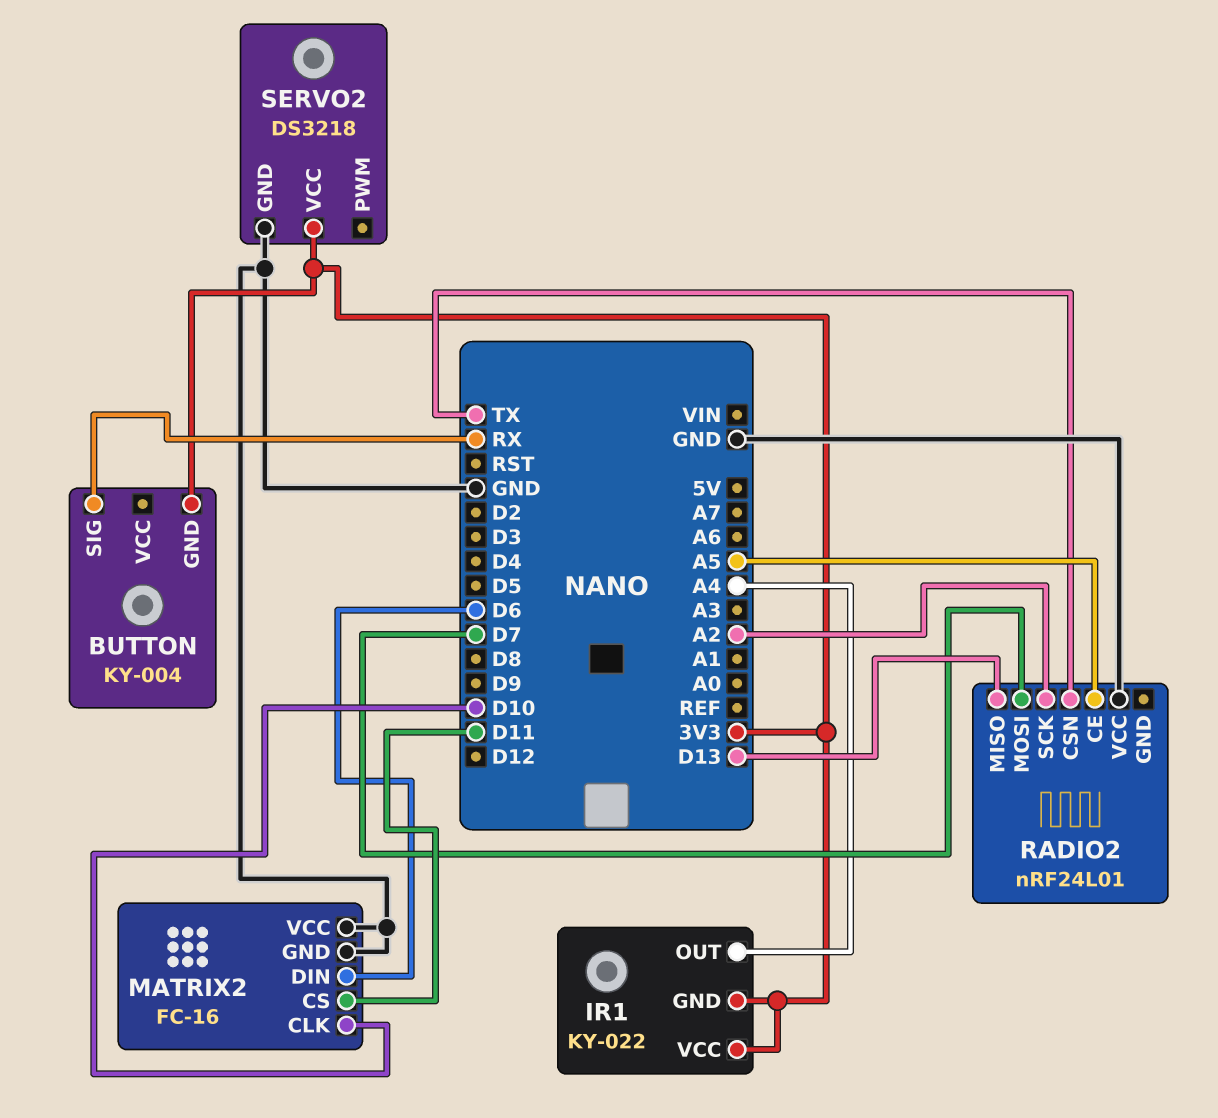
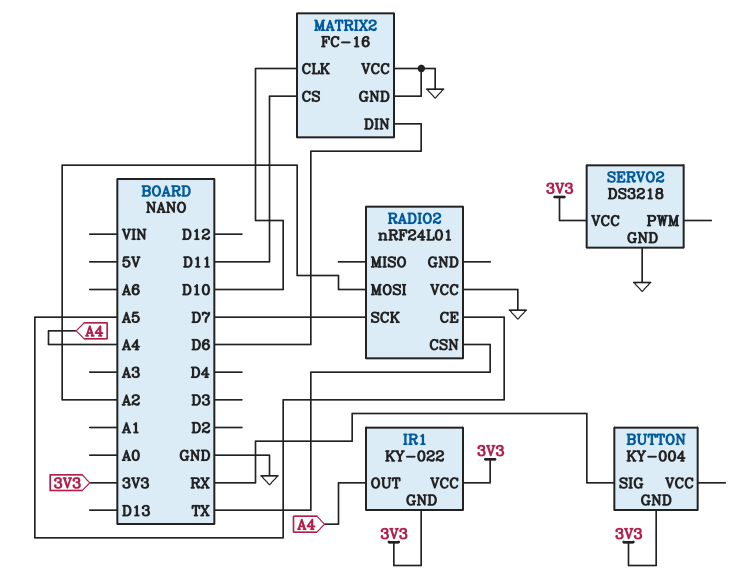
RADIO2 pin MISO: D13 -> none
RADIO2 pin MOSI: D7 -> A2
RADIO2 pin SCK: A2 -> D7

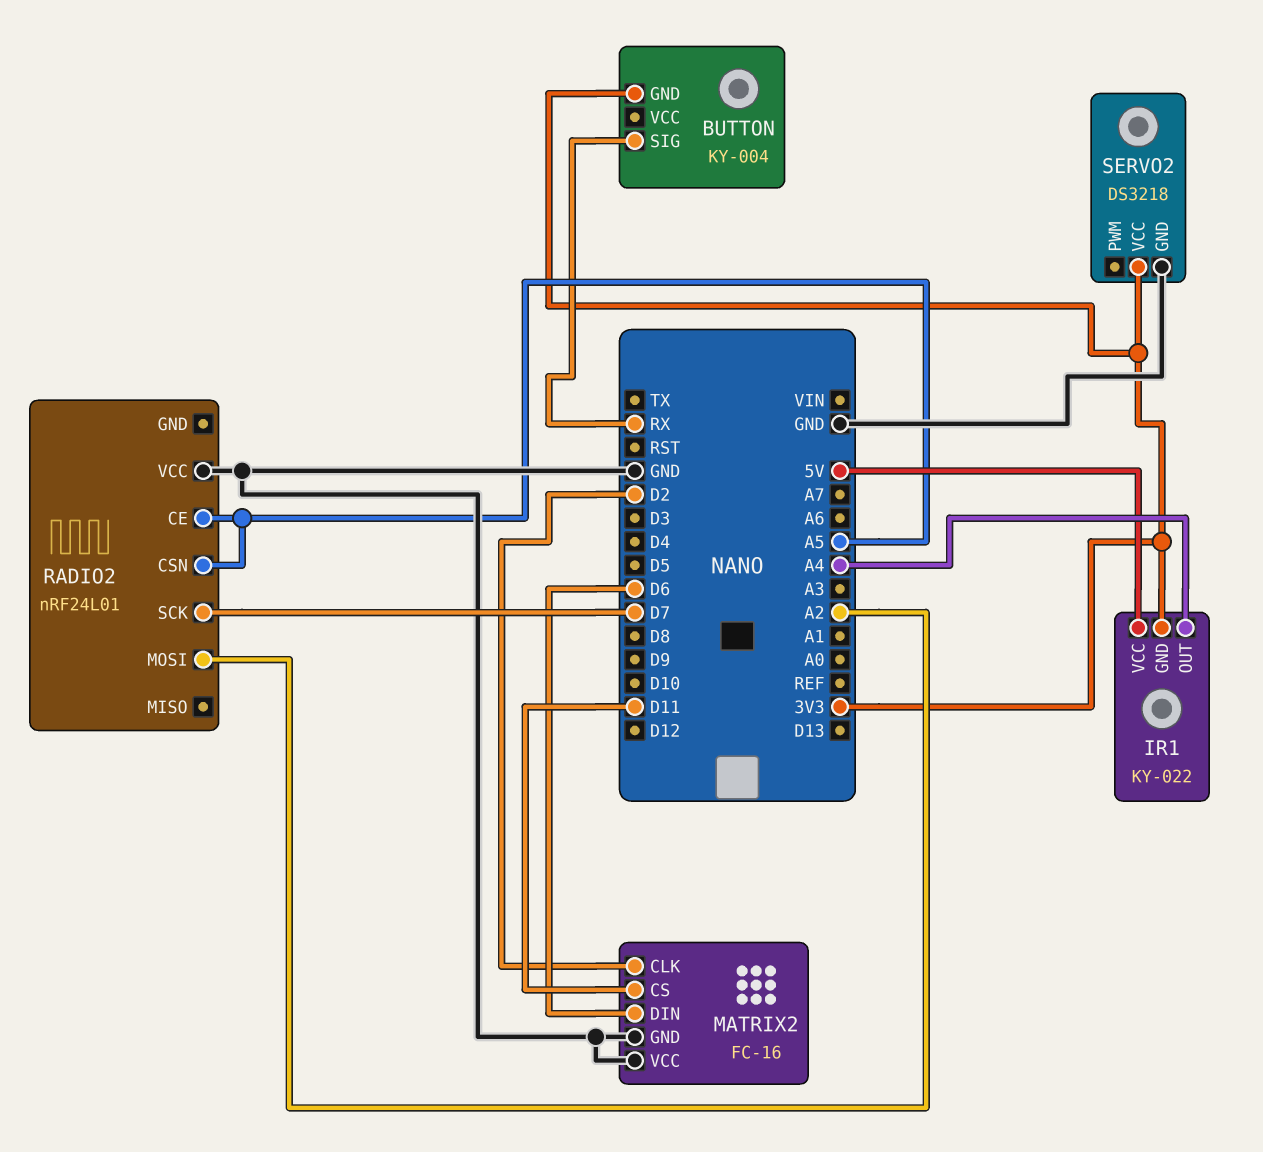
IR1 pin VCC: 3V3 -> 5V
MATRIX2 pin CLK: D10 -> D2
RADIO2 pin CSN: TX -> A5

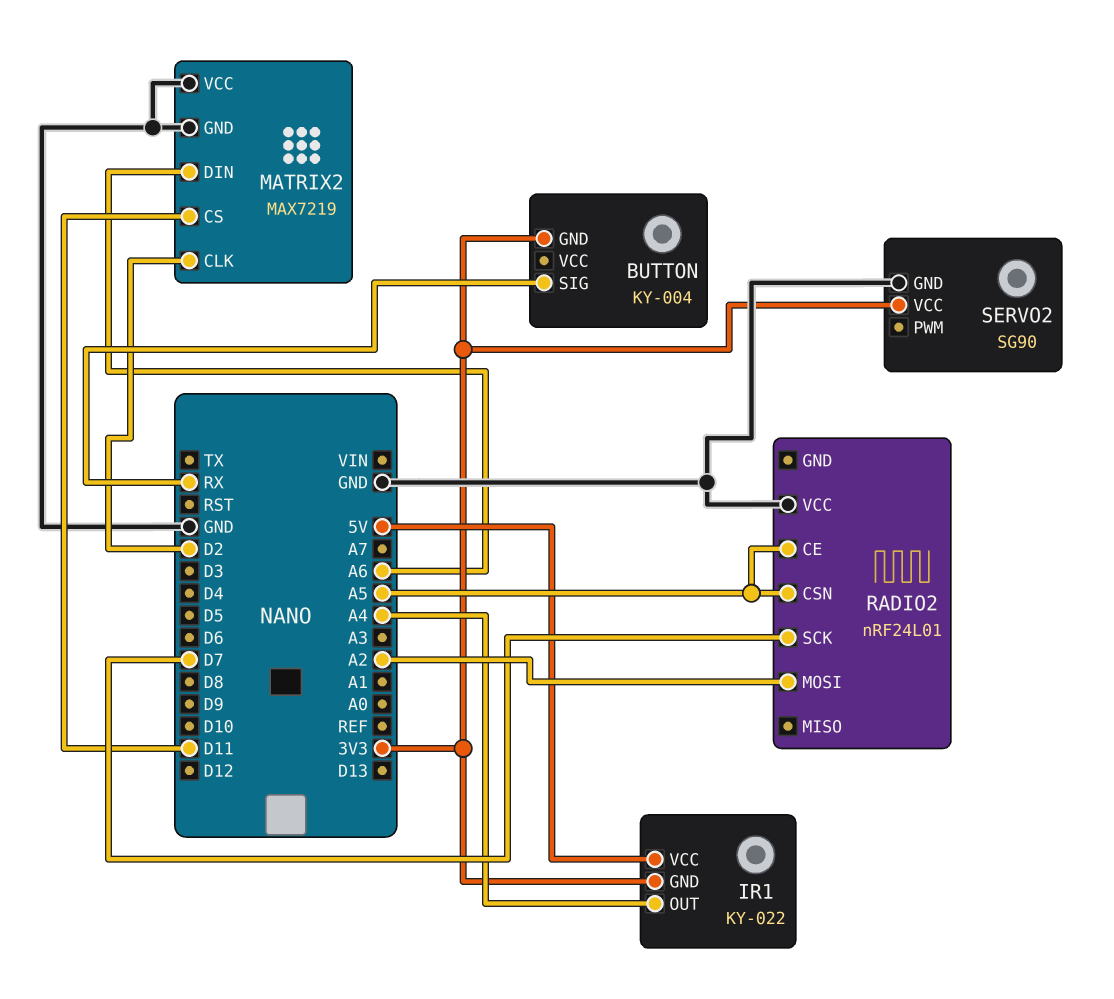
MATRIX2: FC-16 -> MAX7219
MATRIX2 pin DIN: D6 -> A6
SERVO2: DS3218 -> SG90

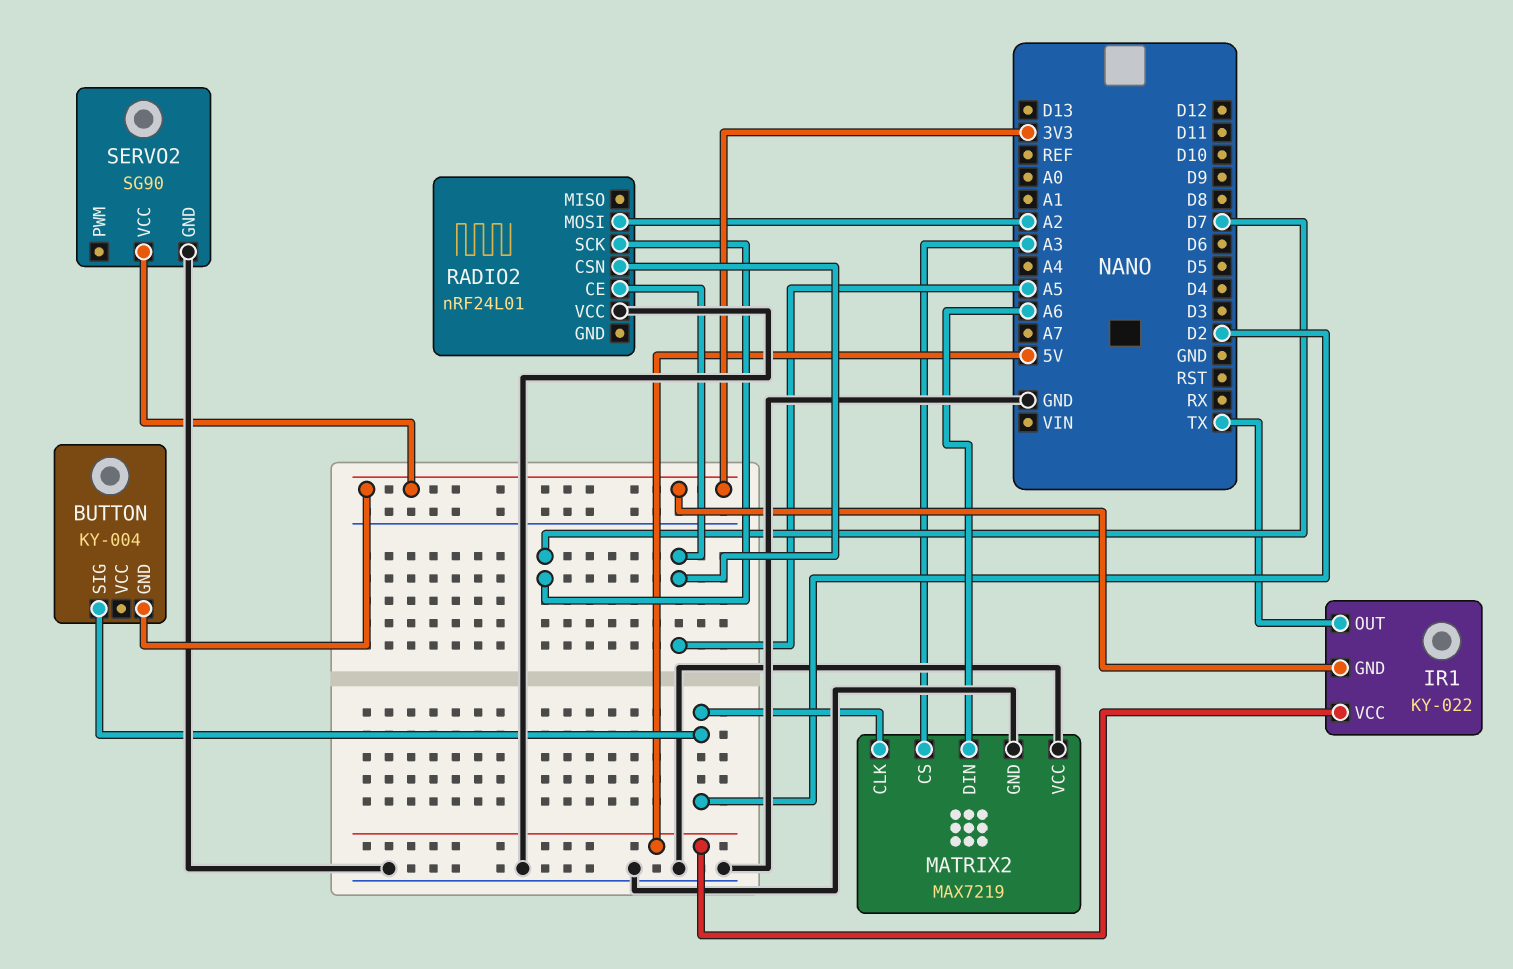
BUTTON pin SIG: RX -> D2
IR1 pin OUT: A4 -> TX
MATRIX2 pin CS: D11 -> A3

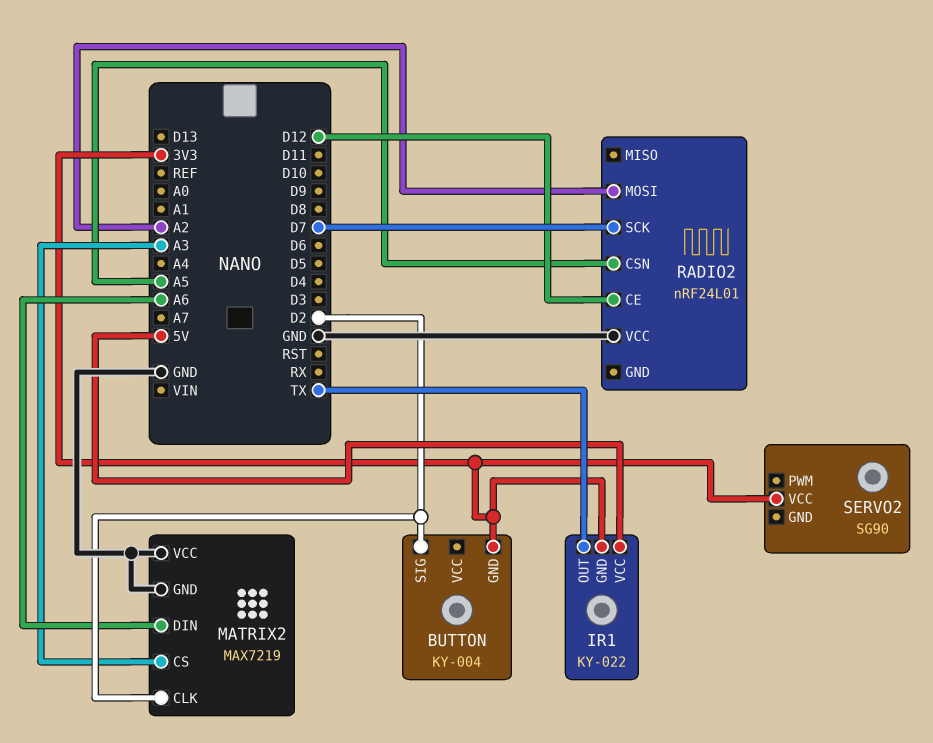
RADIO2 pin CE: A5 -> D12
SERVO2 pin GND: GND -> none

